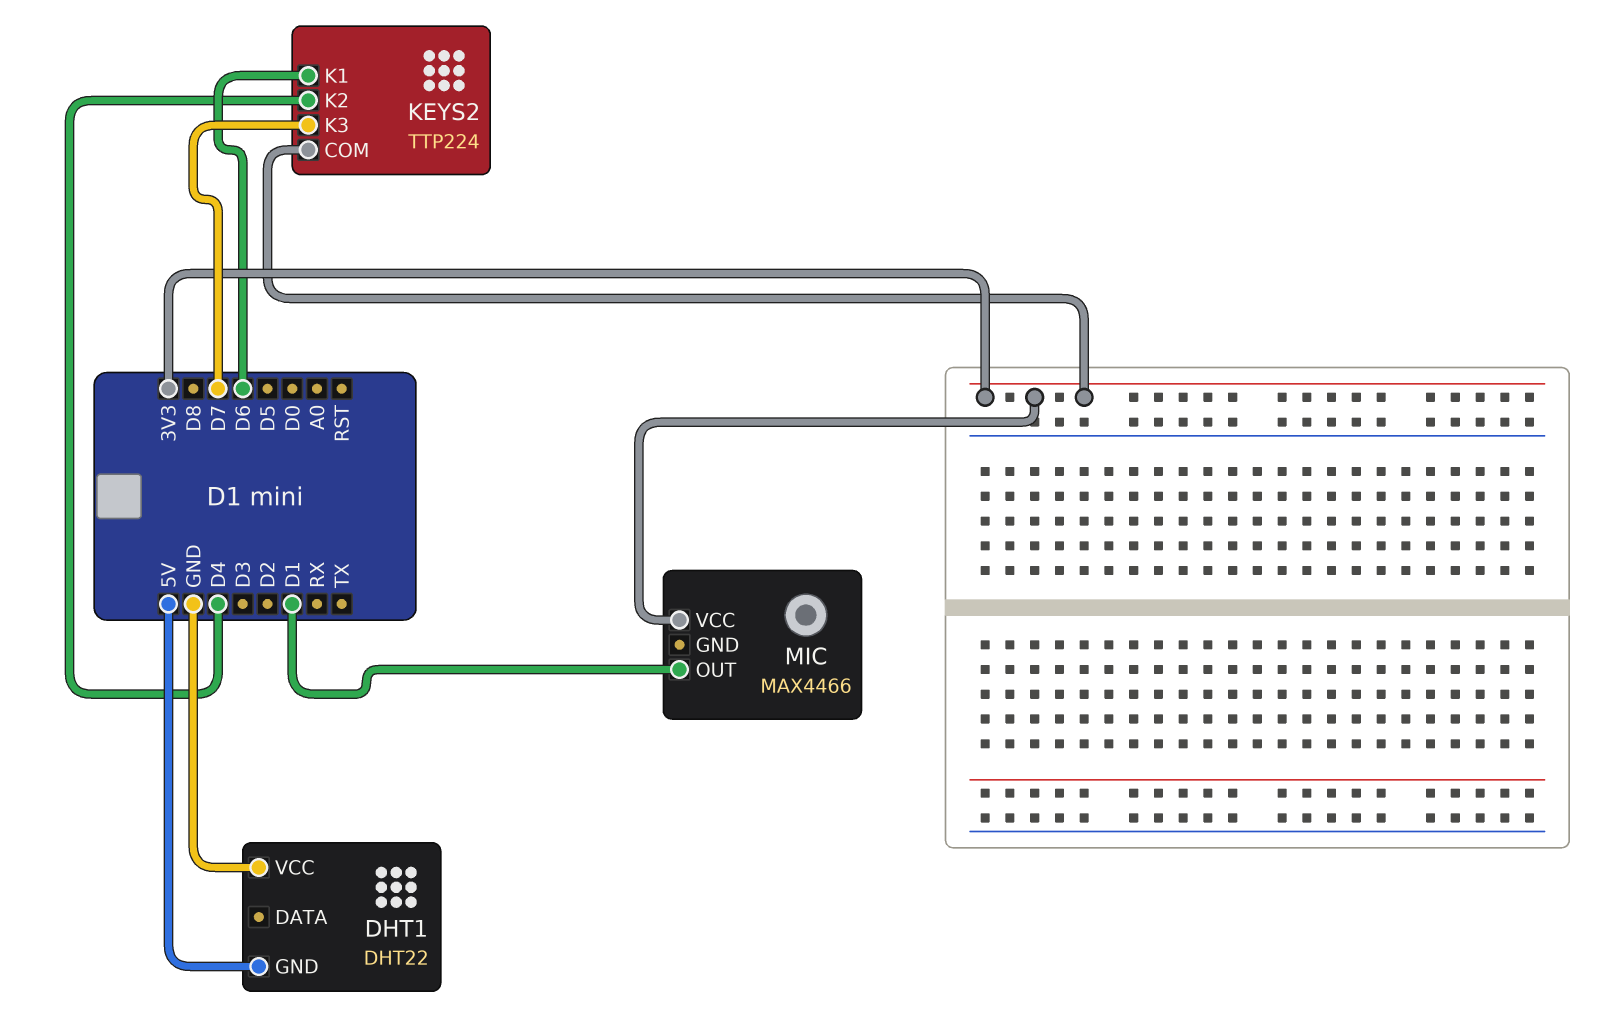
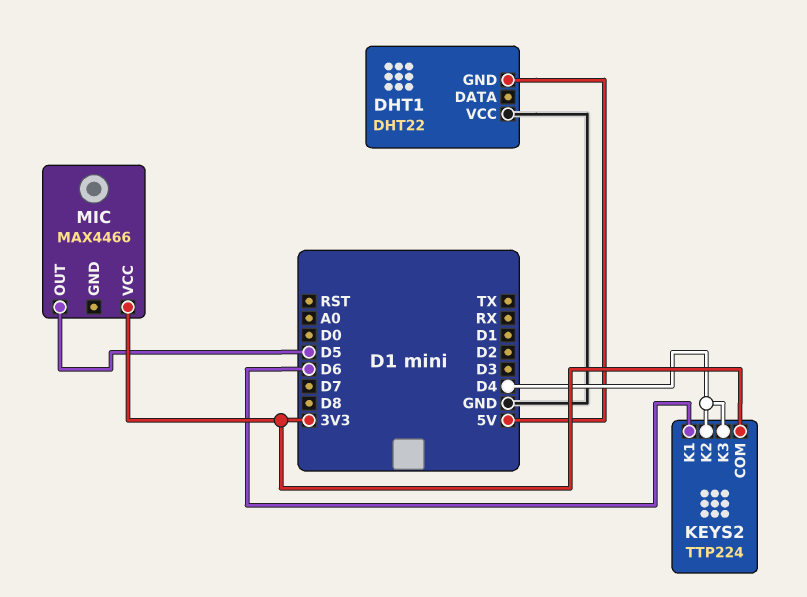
KEYS2 pin K3: D7 -> D4
MIC pin OUT: D1 -> D5

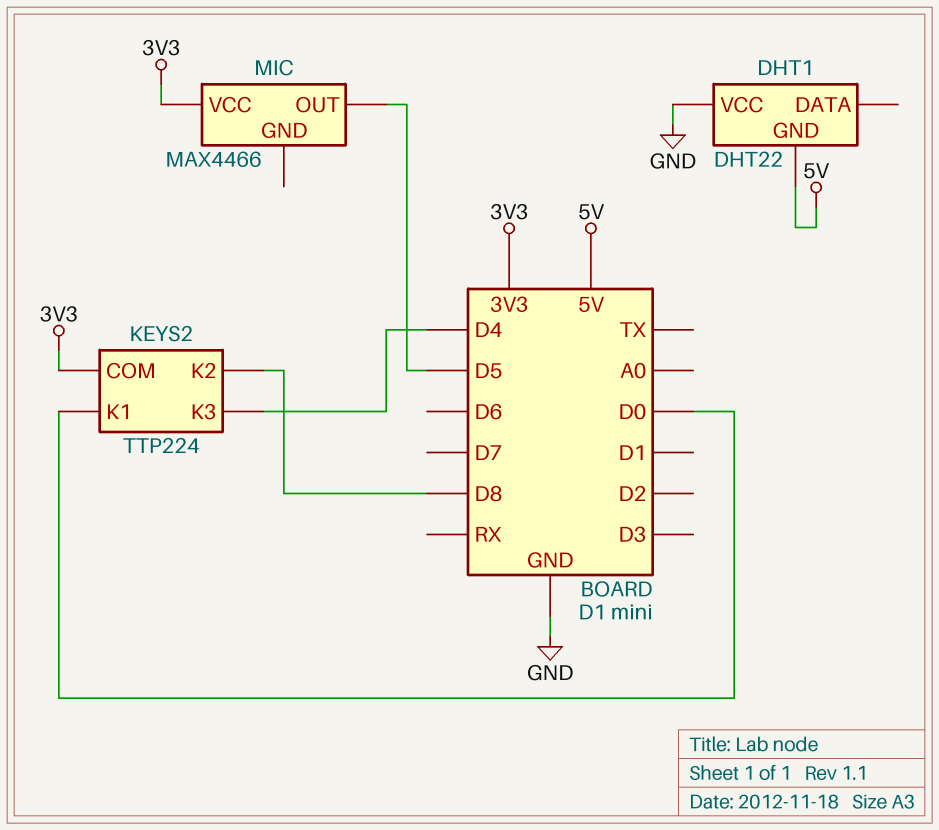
KEYS2 pin K1: D6 -> D0
KEYS2 pin K2: D4 -> D8

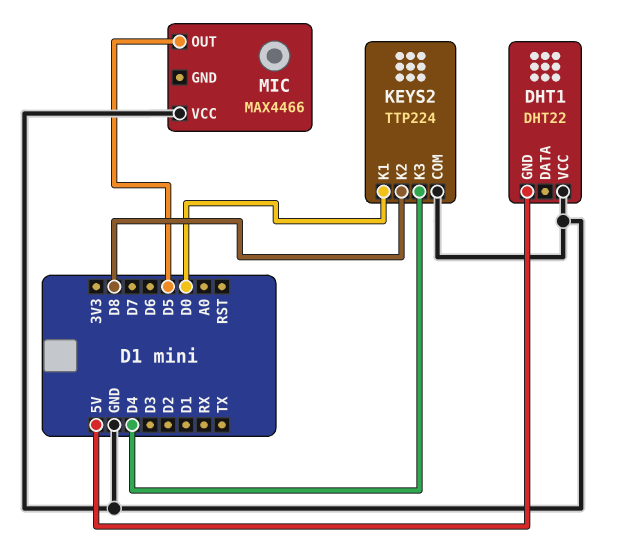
KEYS2 pin COM: 3V3 -> GND
MIC pin VCC: 3V3 -> GND

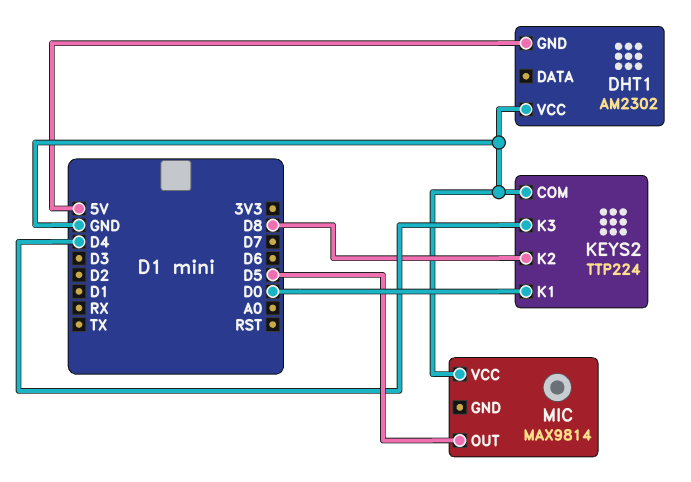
DHT1: DHT22 -> AM2302
MIC: MAX4466 -> MAX9814

